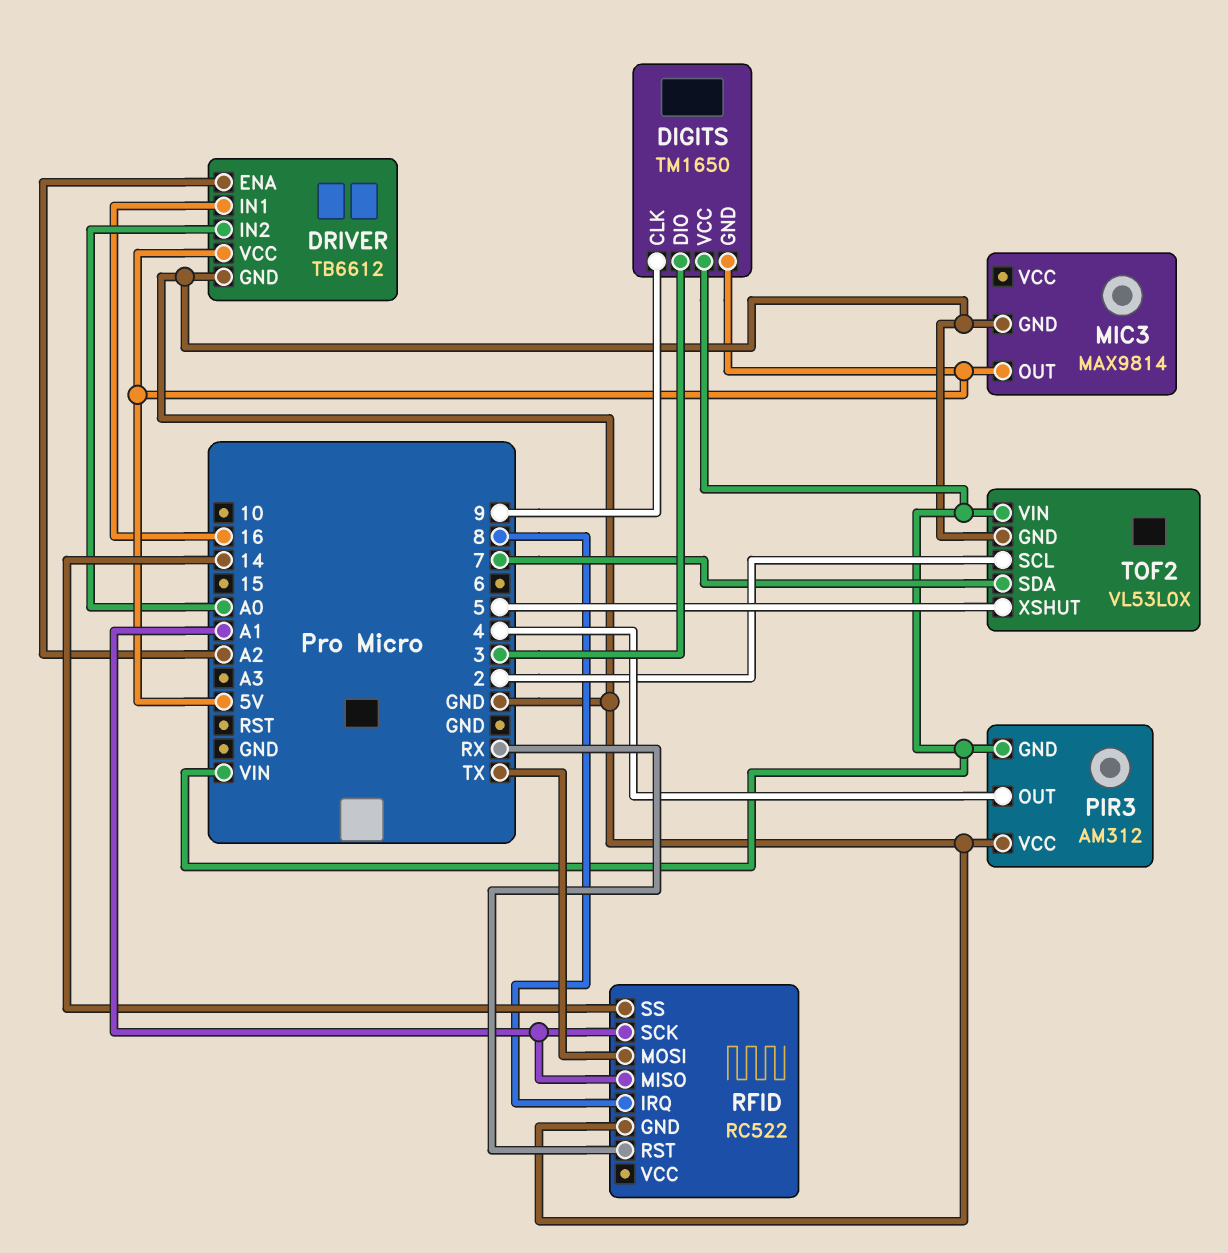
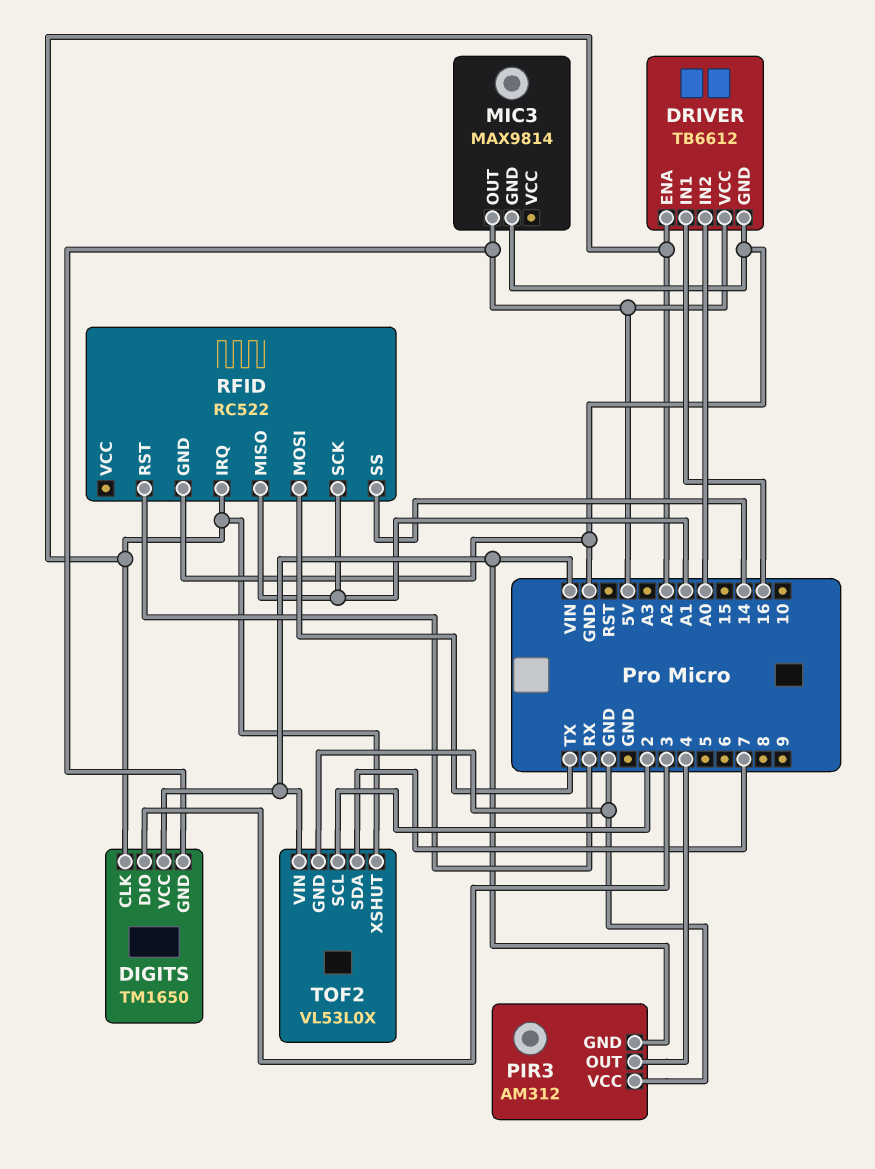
DIGITS pin CLK: 9 -> A2
RFID pin IRQ: 8 -> A2
TOF2 pin XSHUT: 5 -> A2

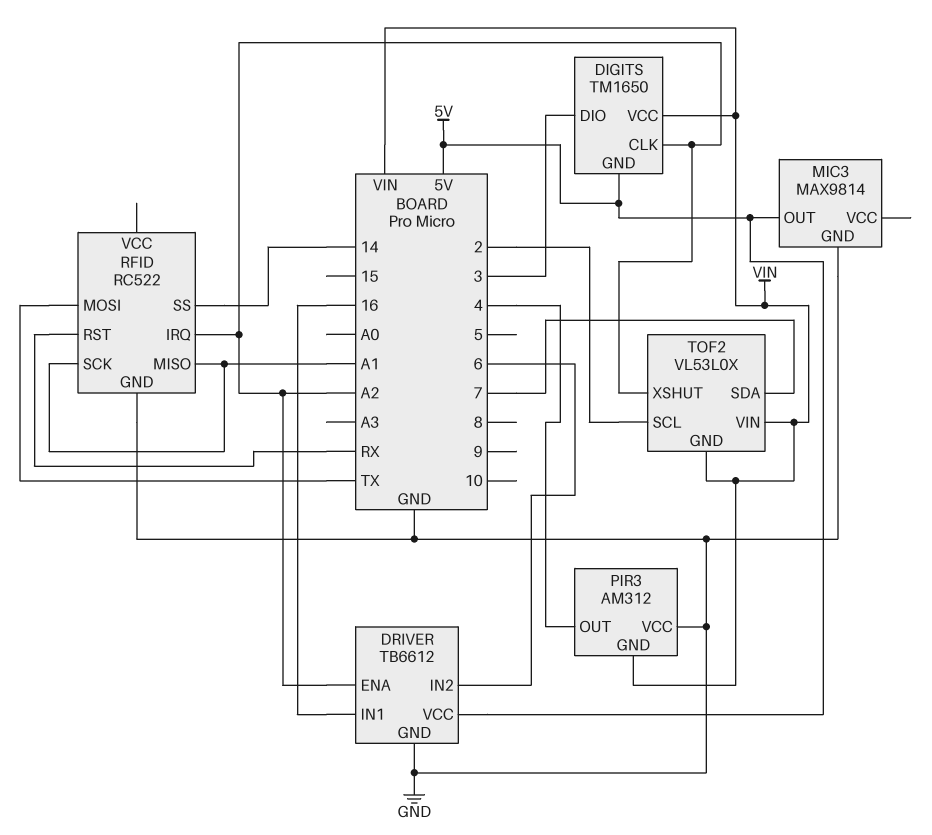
DRIVER pin IN2: A0 -> 6
TOF2 pin GND: GND -> VIN

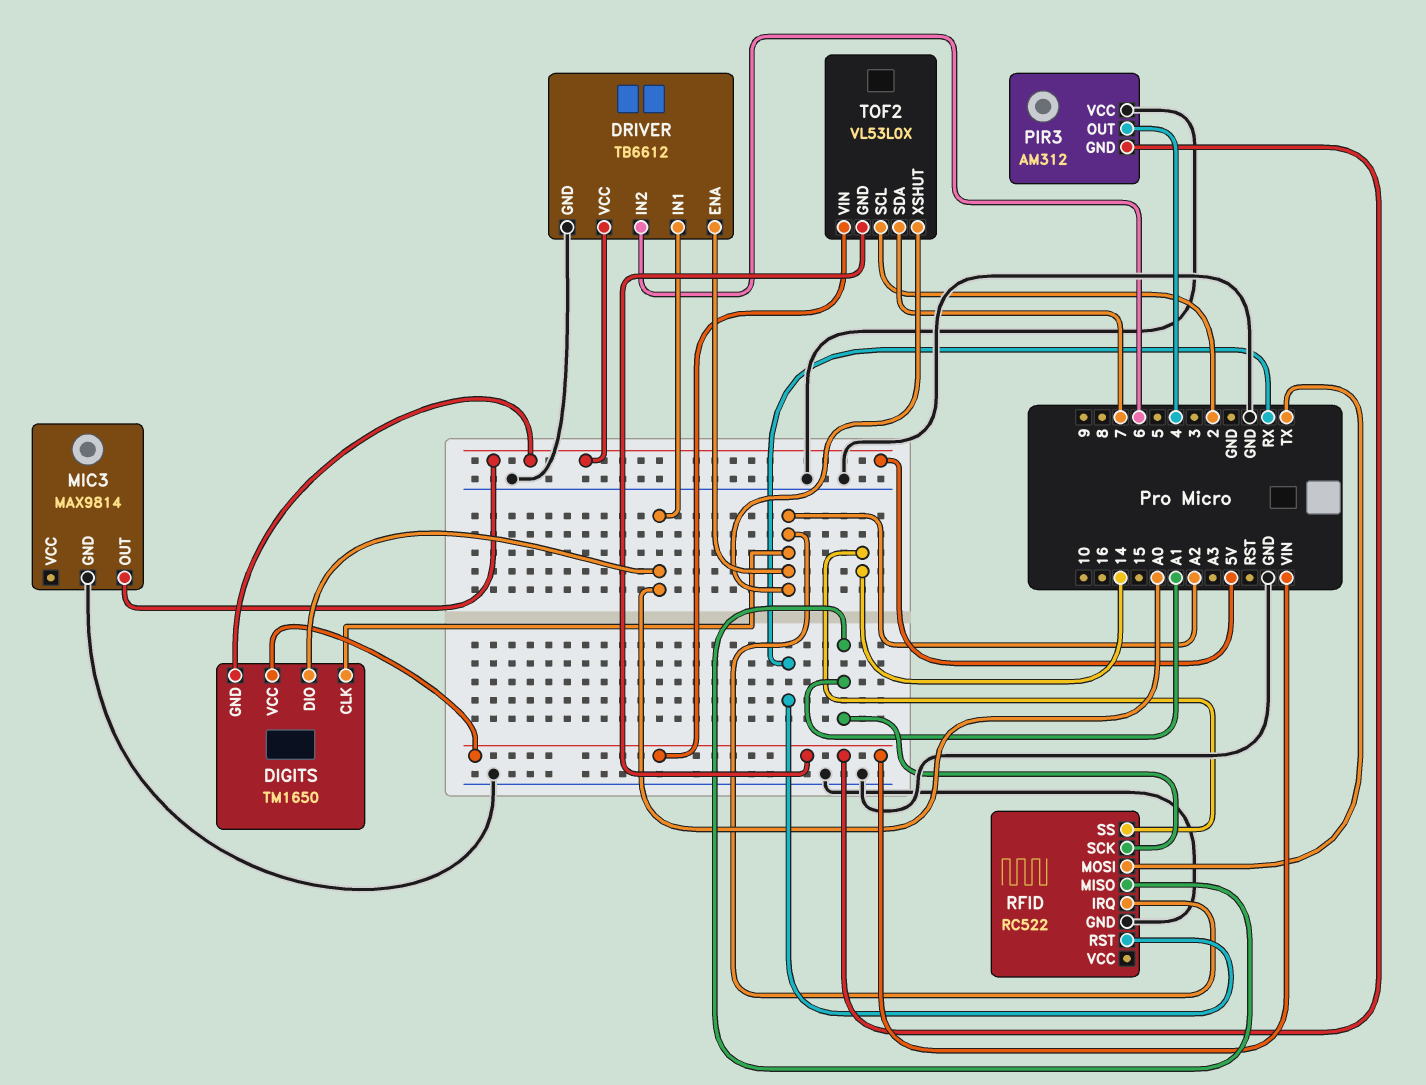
DIGITS pin DIO: 3 -> A0
DRIVER pin IN1: 16 -> A0

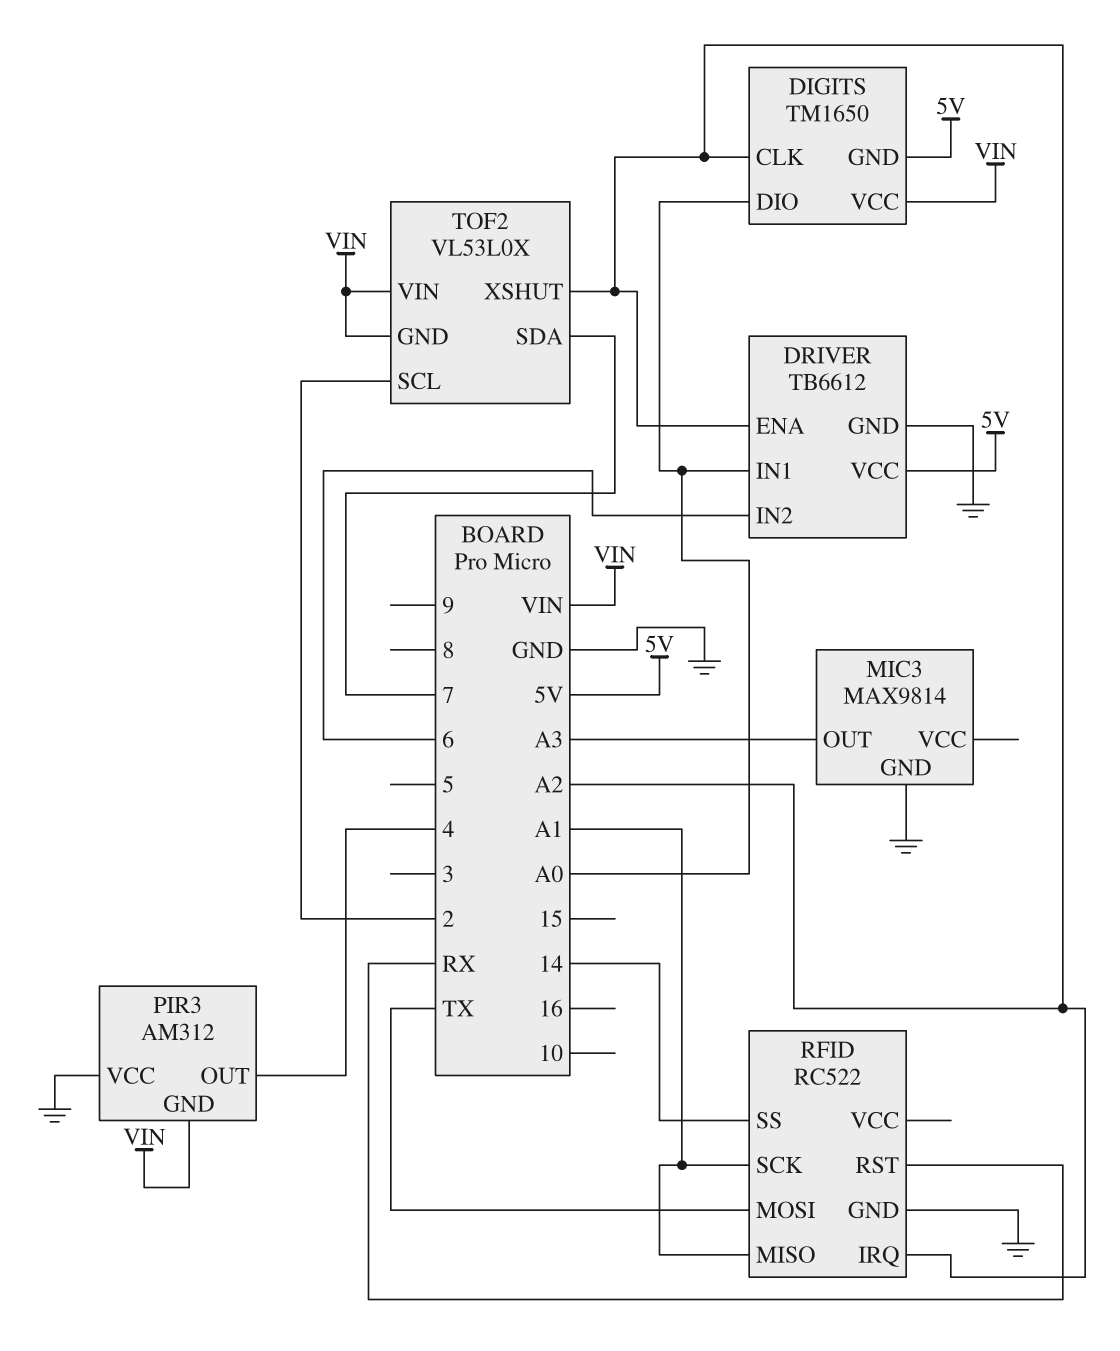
MIC3 pin OUT: 5V -> A3

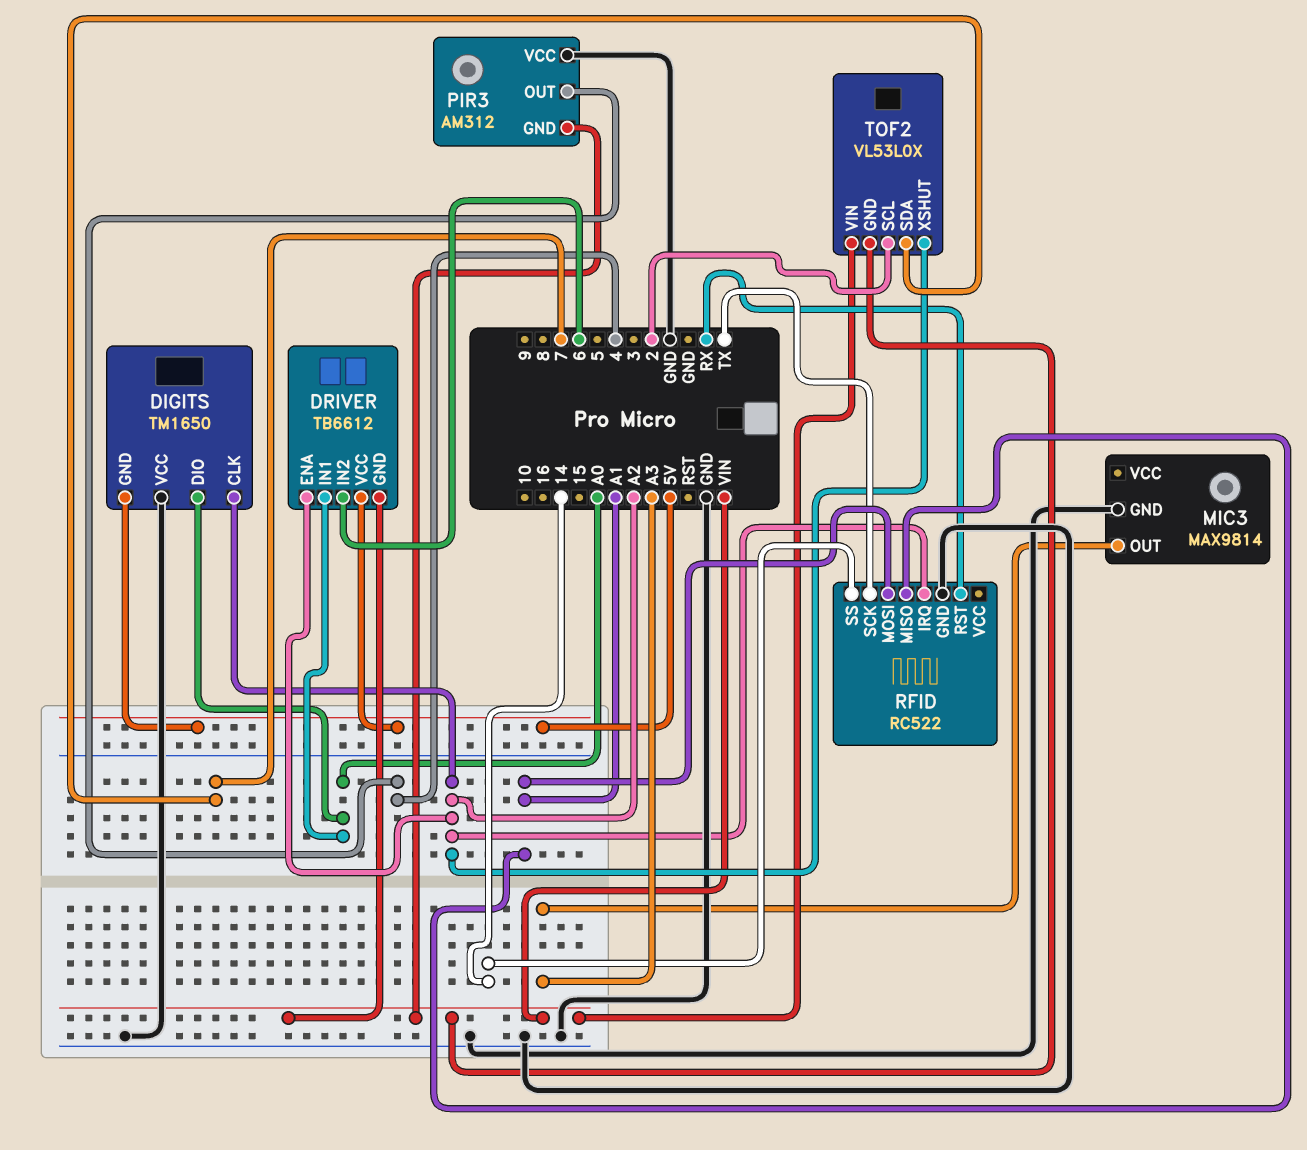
DIGITS pin VCC: VIN -> GND
DRIVER pin GND: GND -> VIN
RFID pin MOSI: TX -> A1
RFID pin SCK: A1 -> TX

